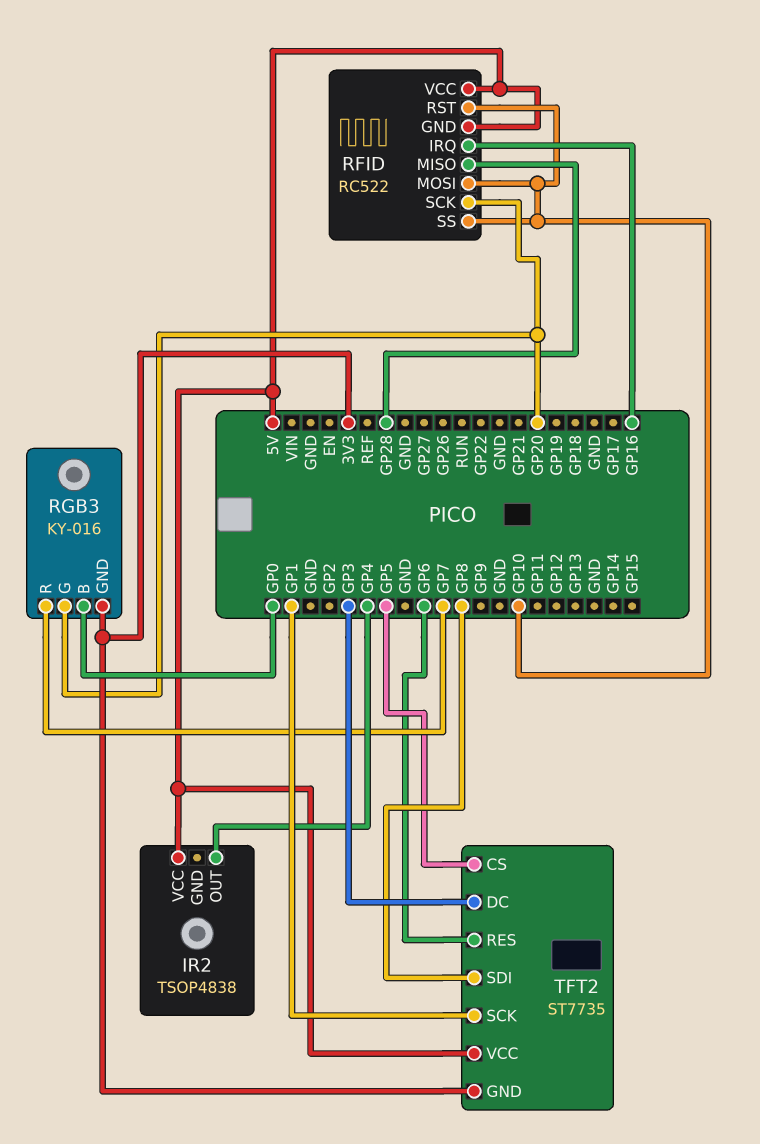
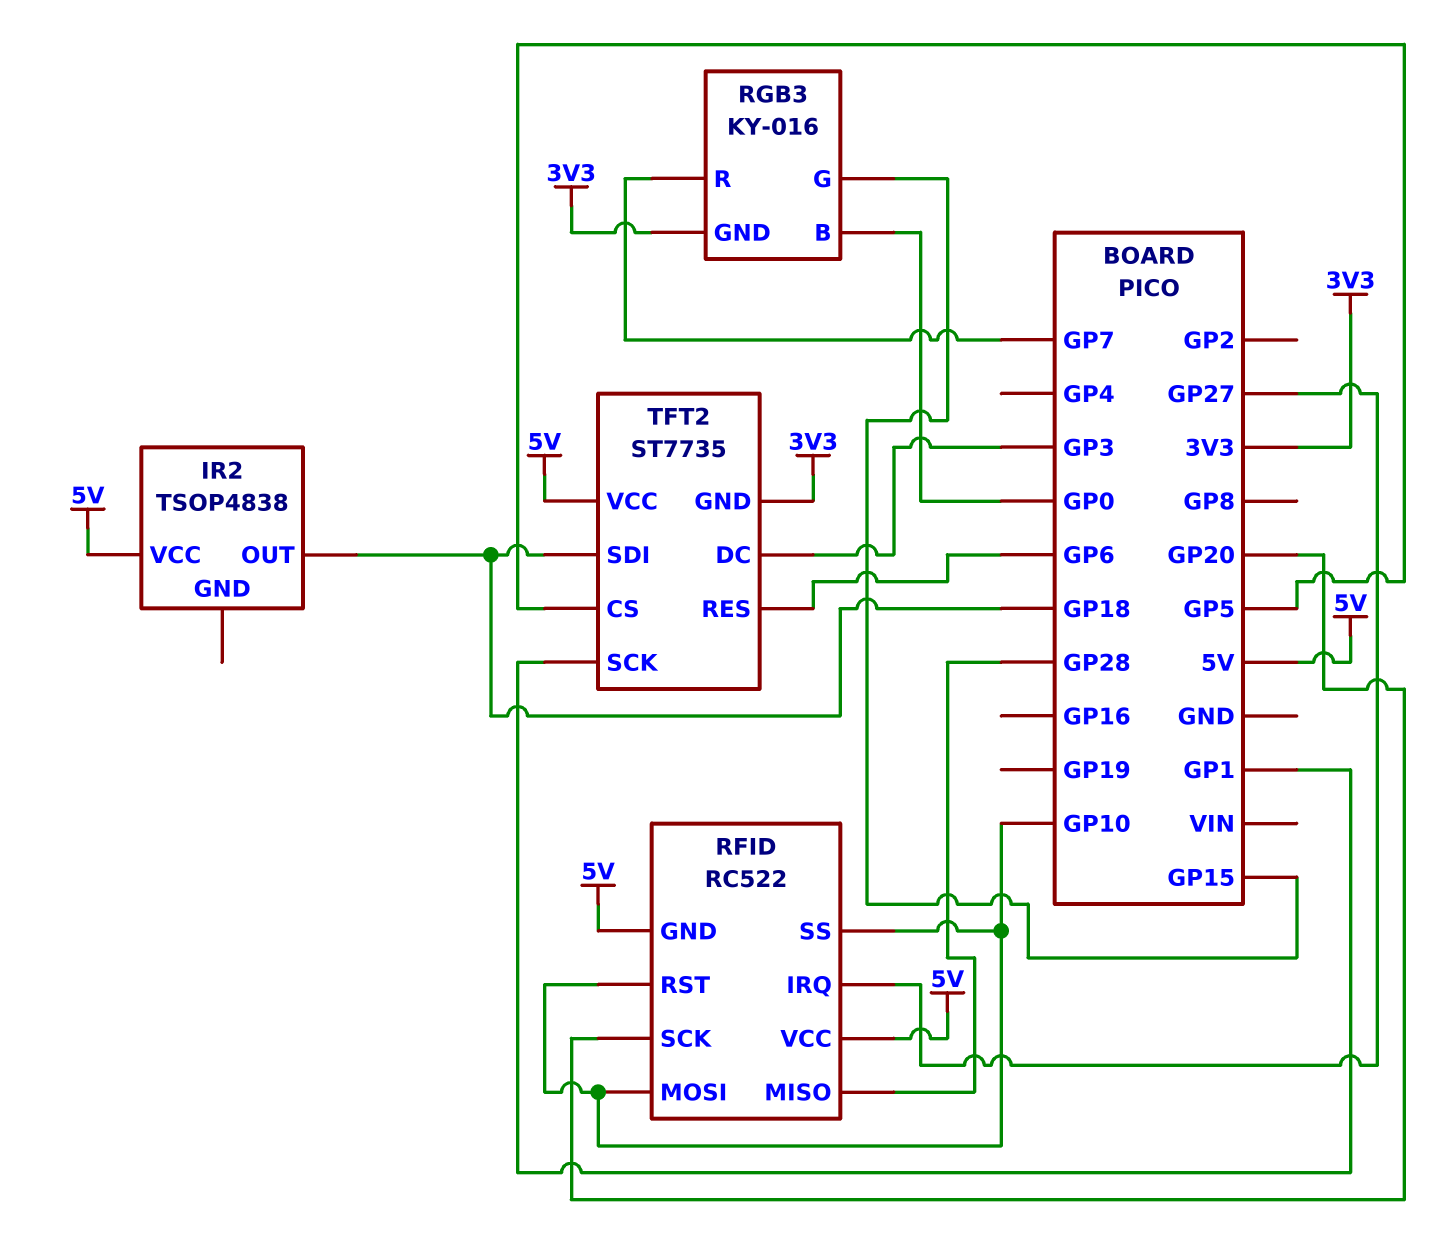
IR2 pin OUT: GP4 -> GP18
RFID pin IRQ: GP16 -> GP27
RGB3 pin G: GP20 -> GP15
TFT2 pin SDI: GP8 -> GP18

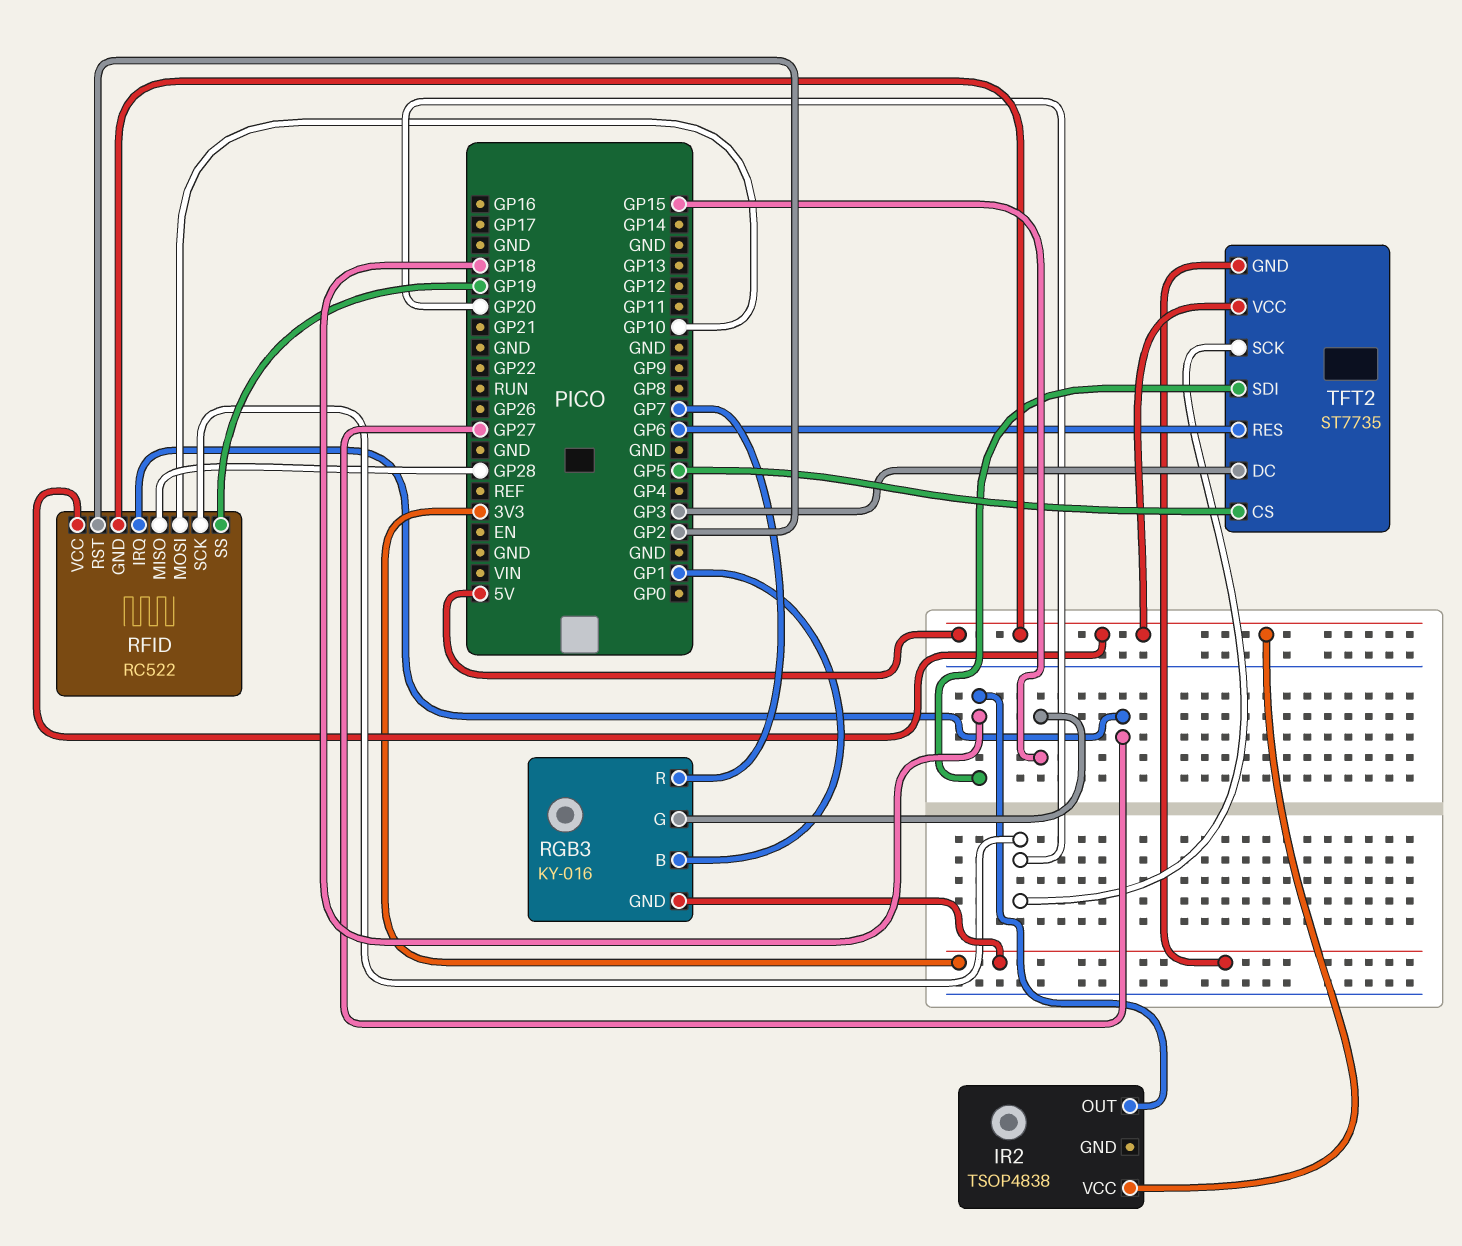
RFID pin RST: GP10 -> GP2
RFID pin SS: GP10 -> GP19
RGB3 pin B: GP0 -> GP1
TFT2 pin SCK: GP1 -> GP20

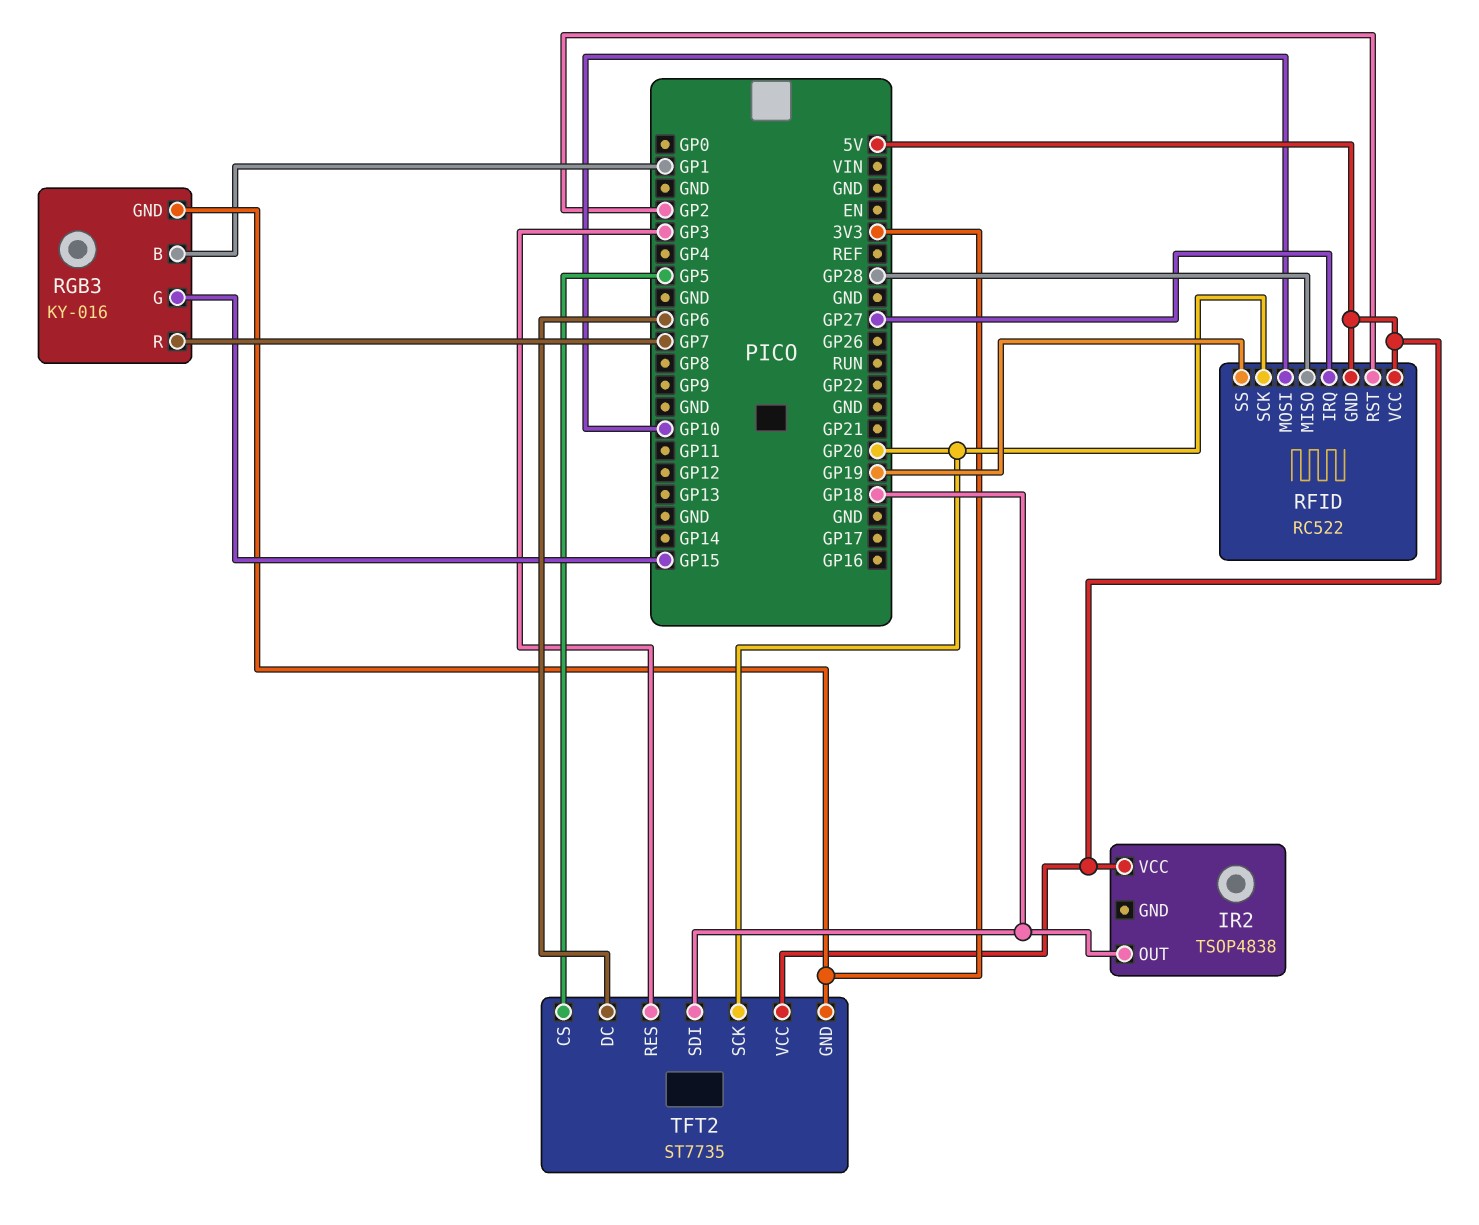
TFT2 pin DC: GP3 -> GP6
TFT2 pin RES: GP6 -> GP3

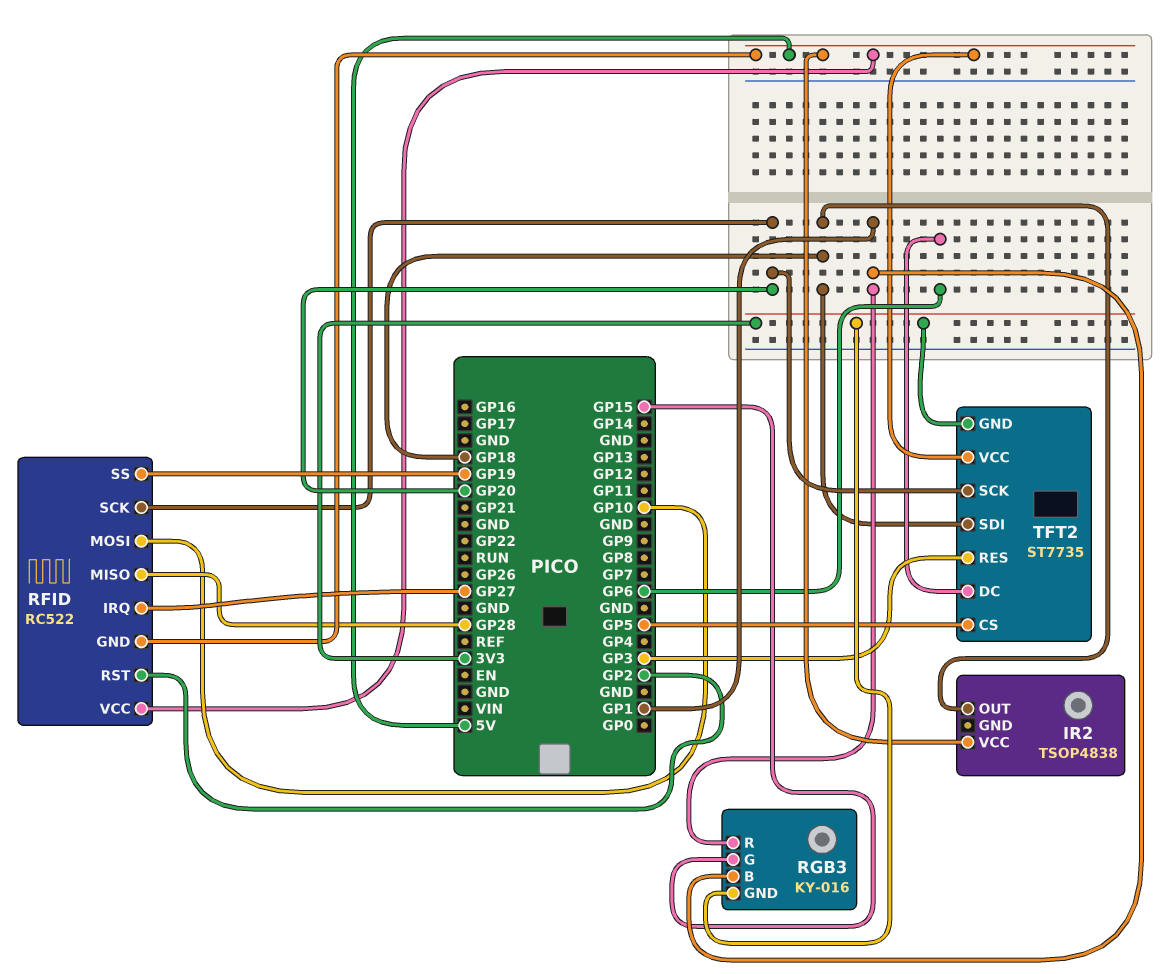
RGB3 pin R: GP7 -> GP1

